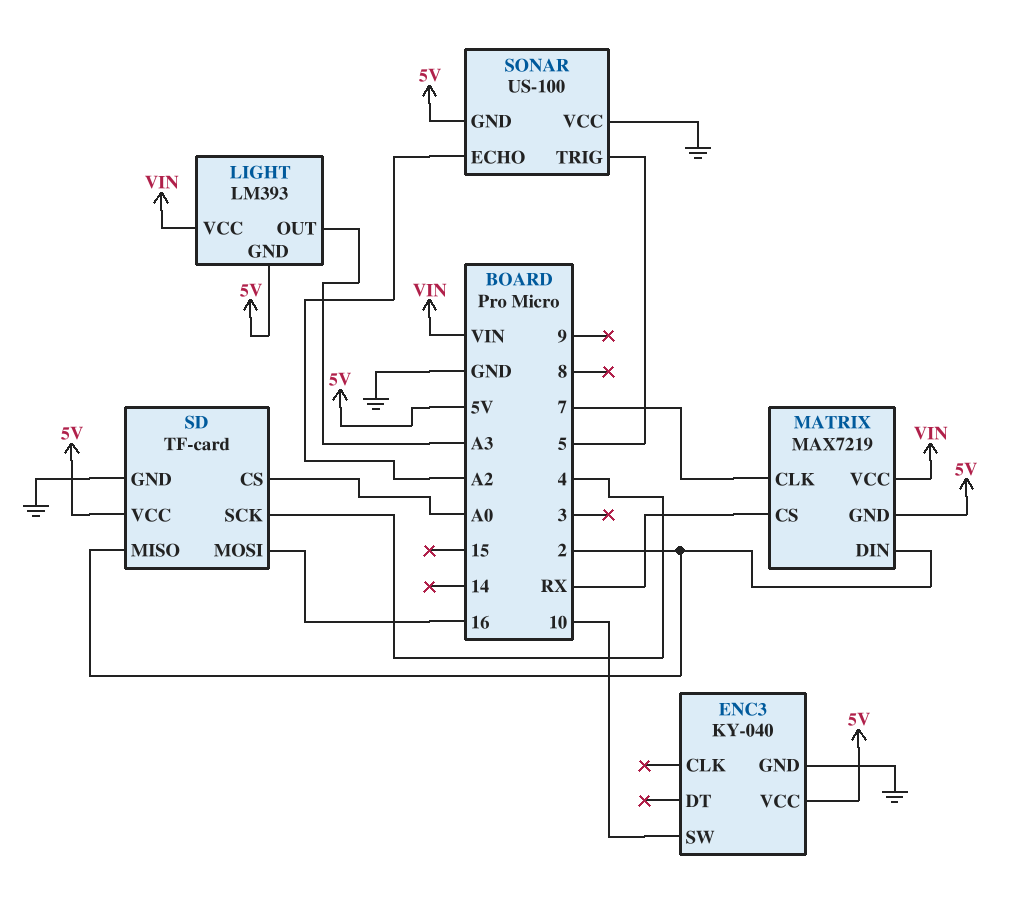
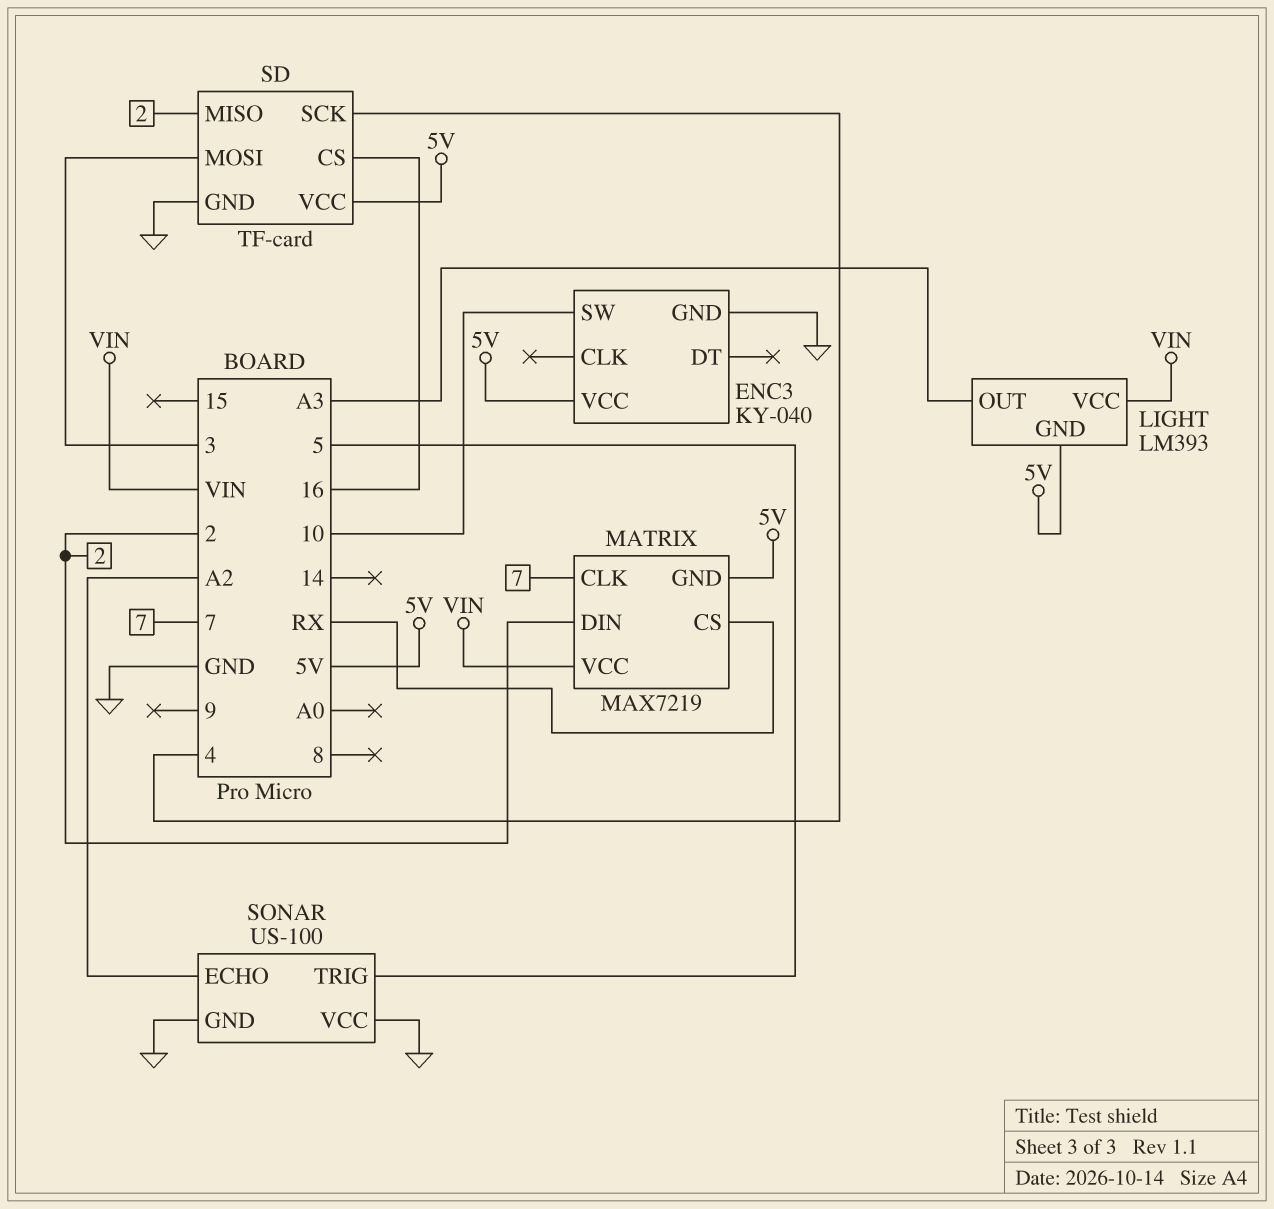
SD pin CS: A0 -> 16
SD pin MOSI: 16 -> 3
SONAR pin GND: 5V -> GND

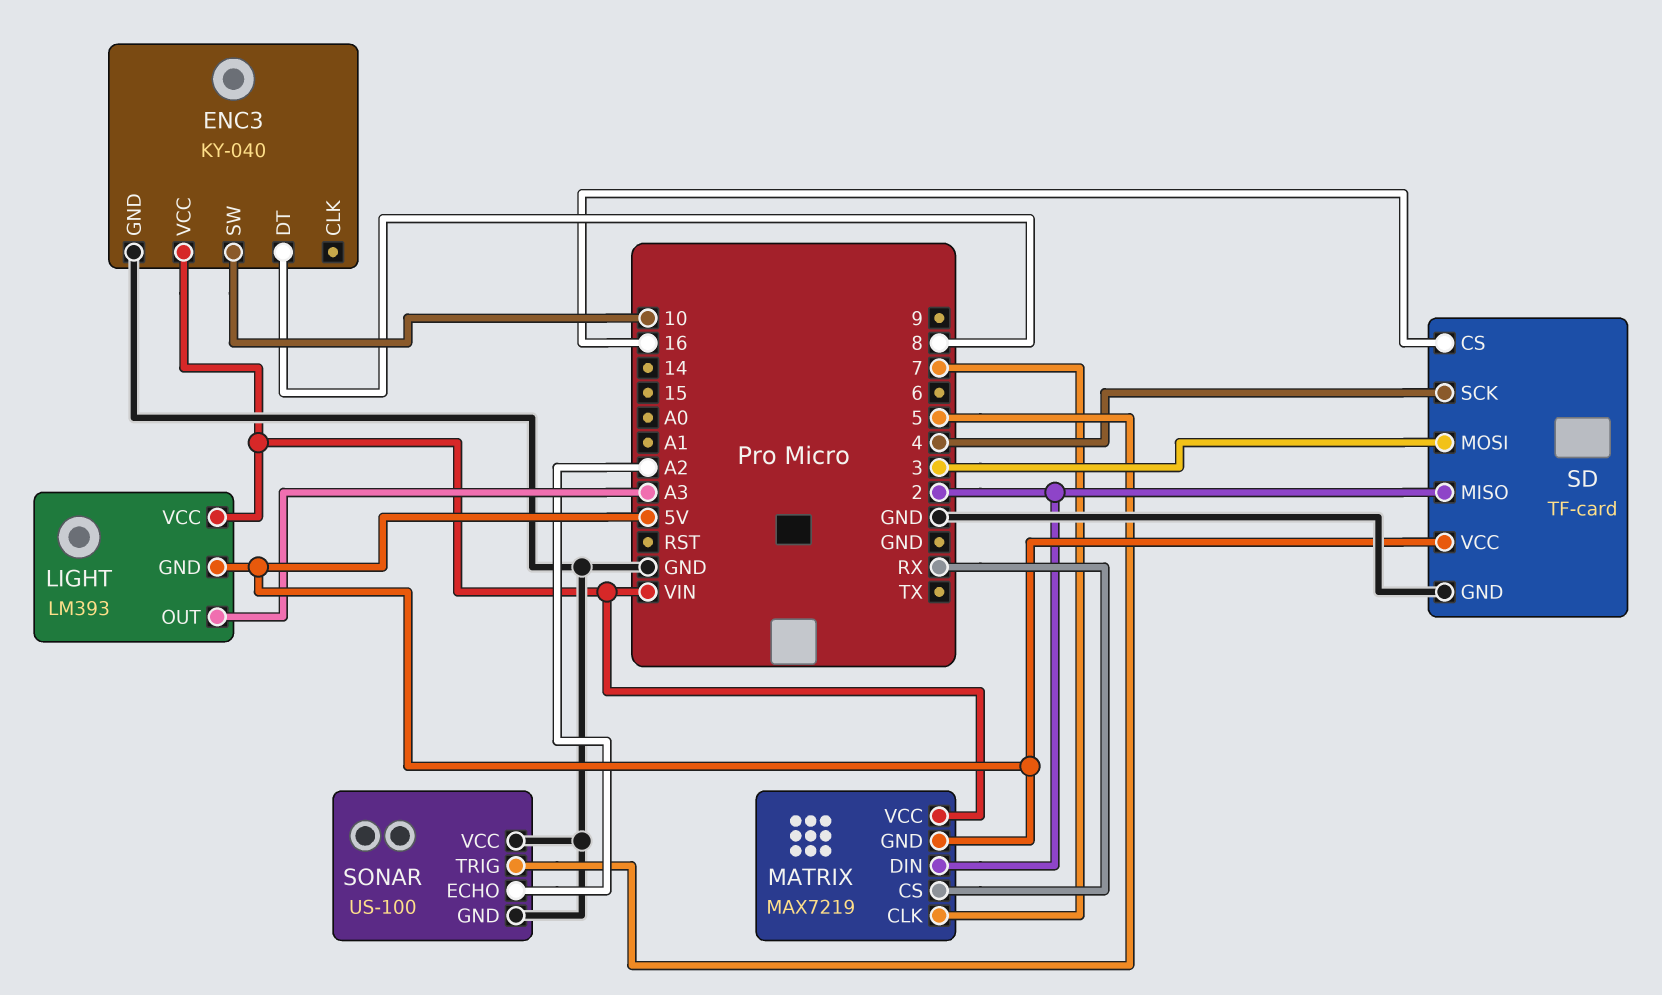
ENC3 pin DT: none -> 8
ENC3 pin VCC: 5V -> VIN

